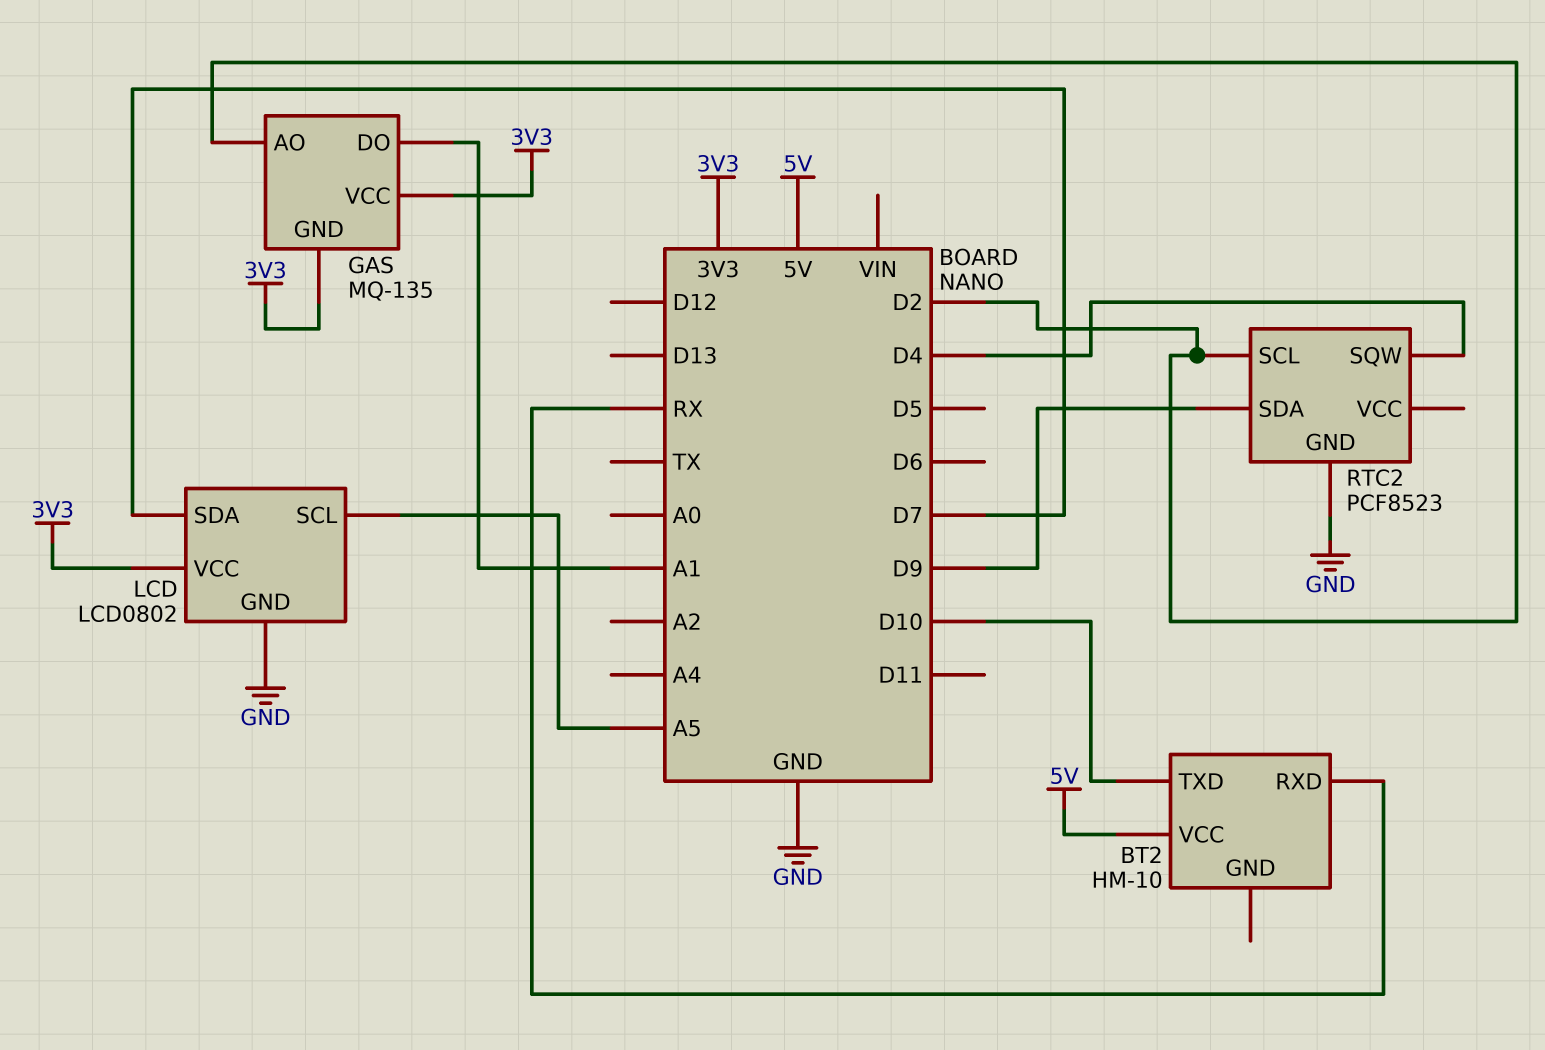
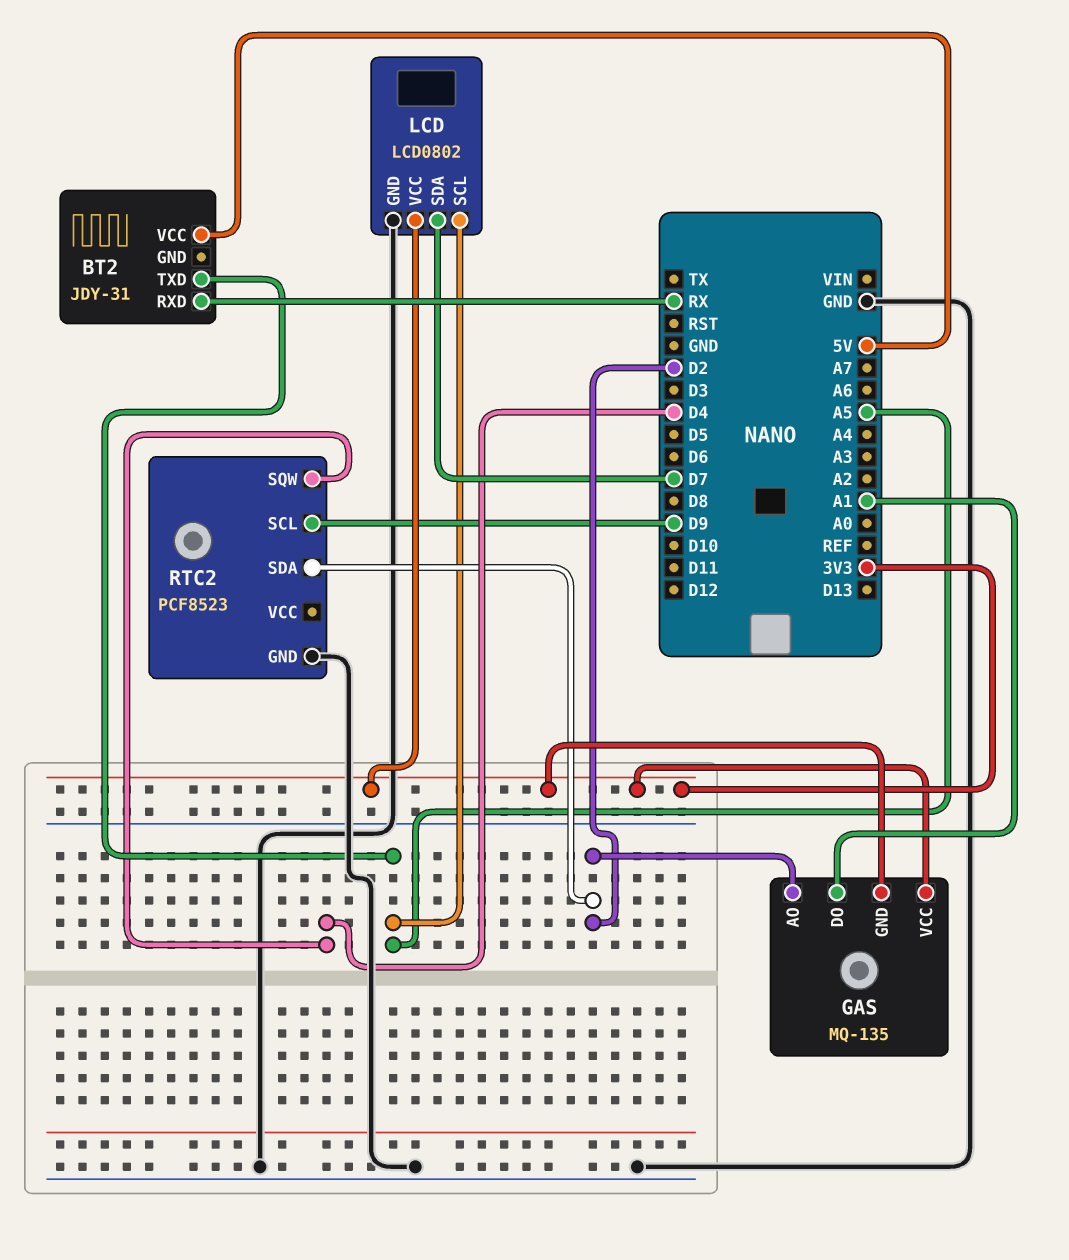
BT2: HM-10 -> JDY-31
BT2 pin TXD: D10 -> A5
RTC2 pin SCL: D2 -> D9
RTC2 pin SDA: D9 -> D2

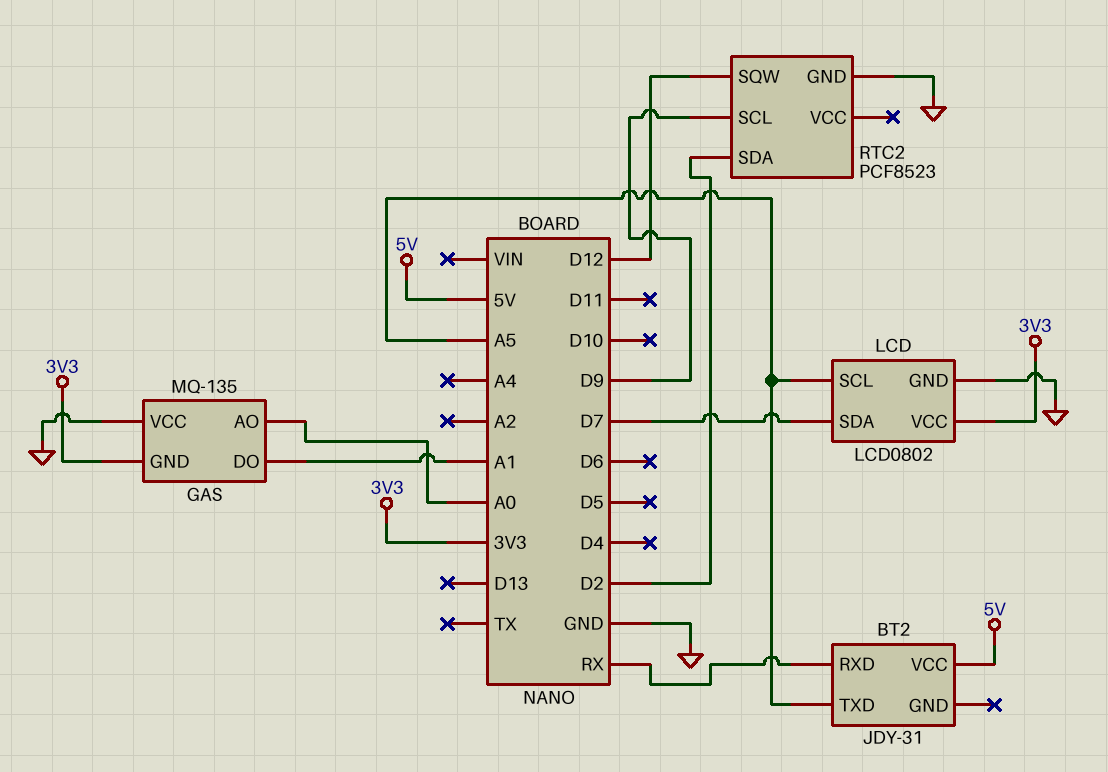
GAS pin AO: D2 -> A0
GAS pin VCC: 3V3 -> GND
RTC2 pin SQW: D4 -> D12

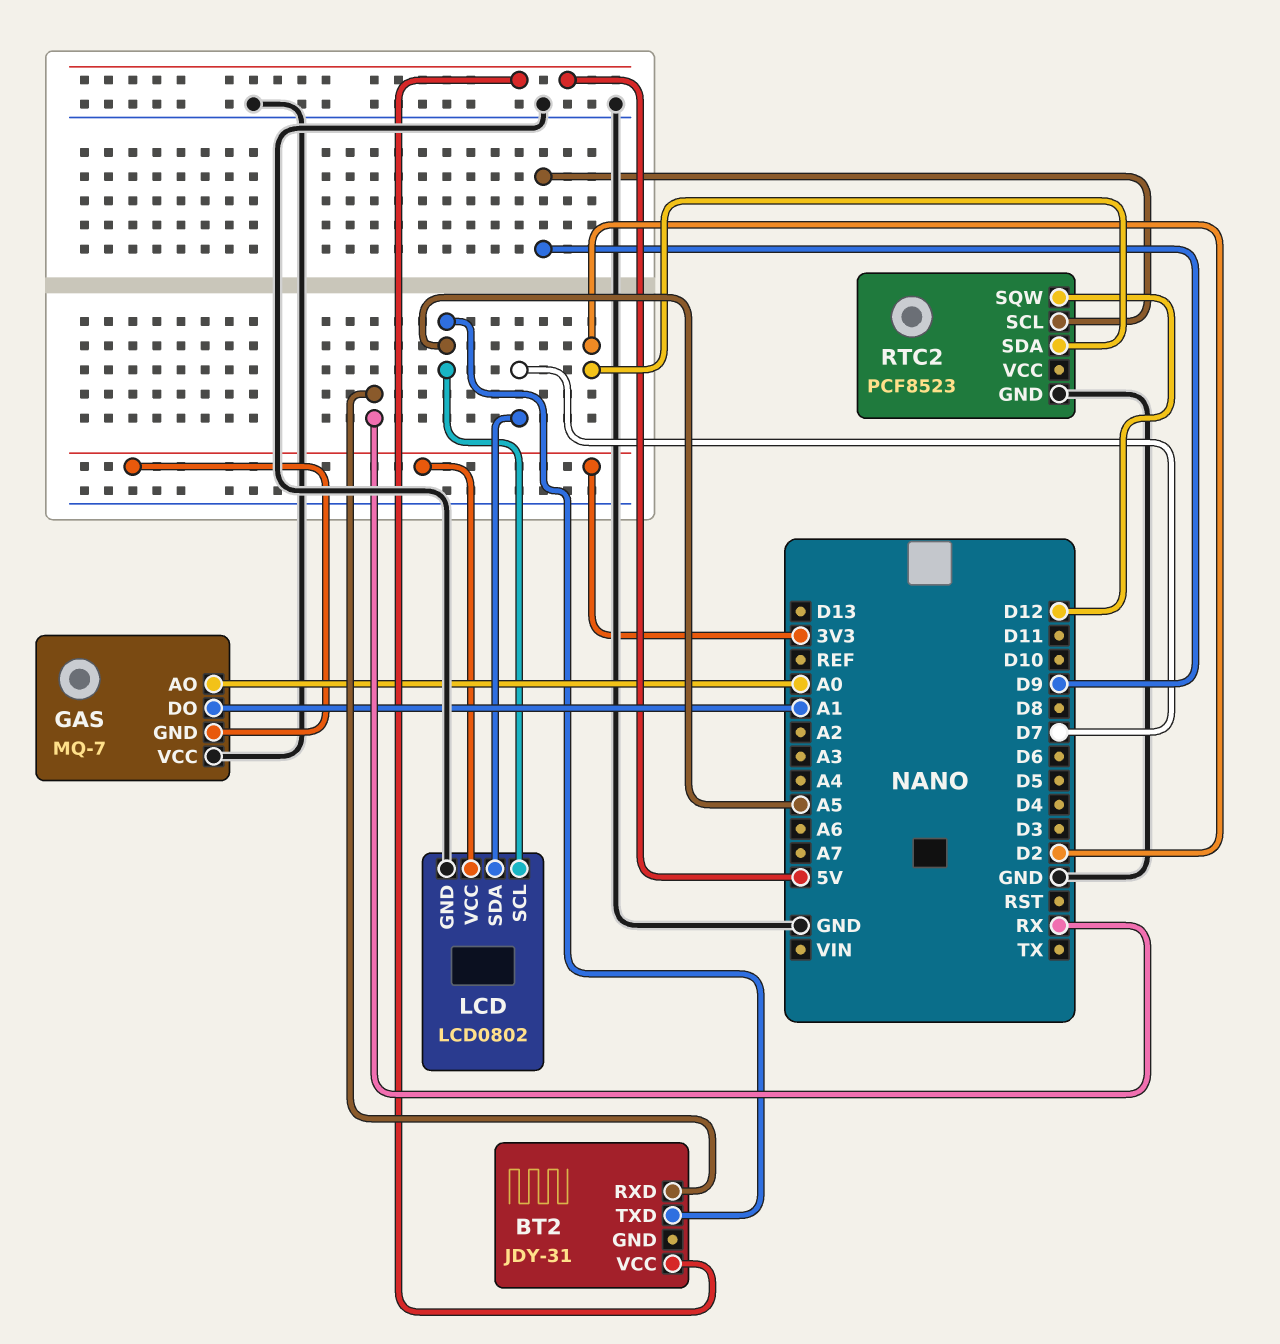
GAS: MQ-135 -> MQ-7

